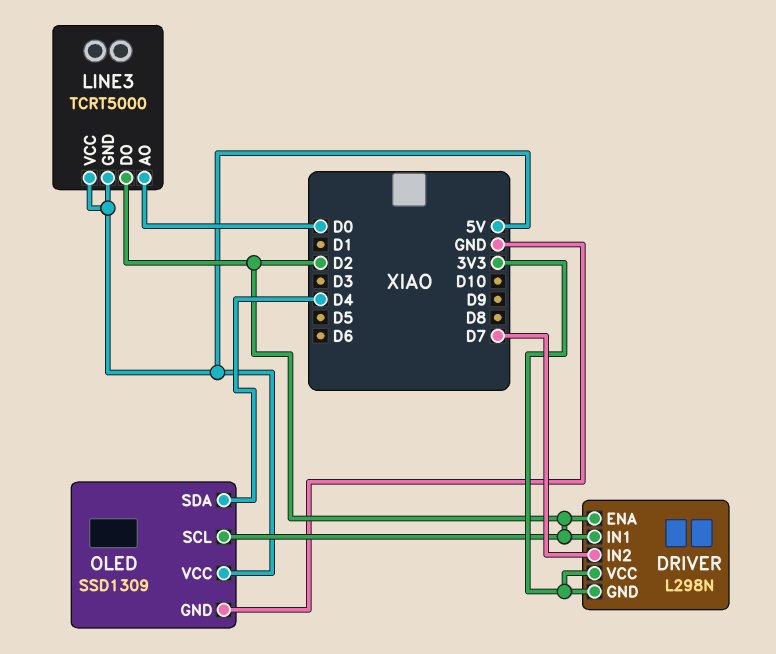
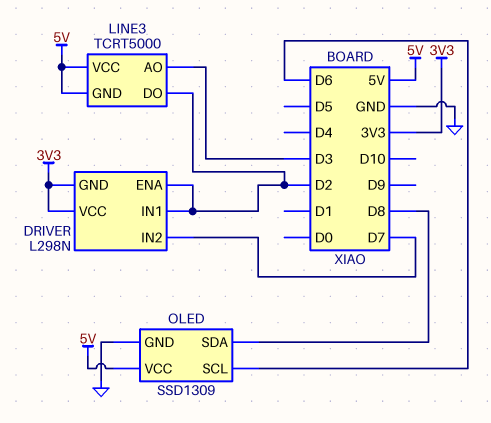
LINE3 pin AO: D0 -> D3
OLED pin SCL: D2 -> D6
OLED pin SDA: D4 -> D8

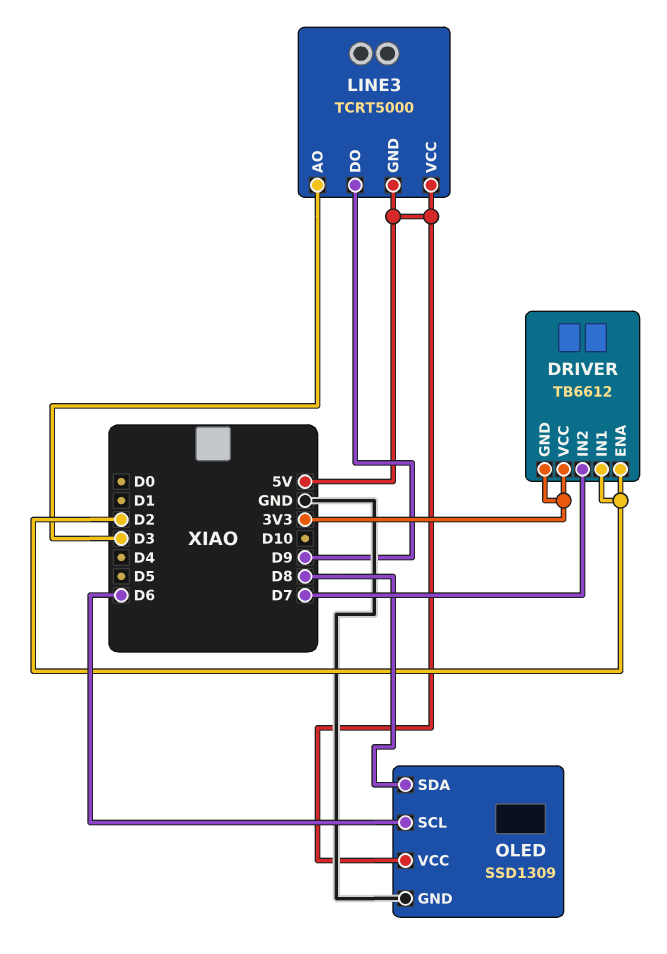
DRIVER: L298N -> TB6612
LINE3 pin DO: D2 -> D9

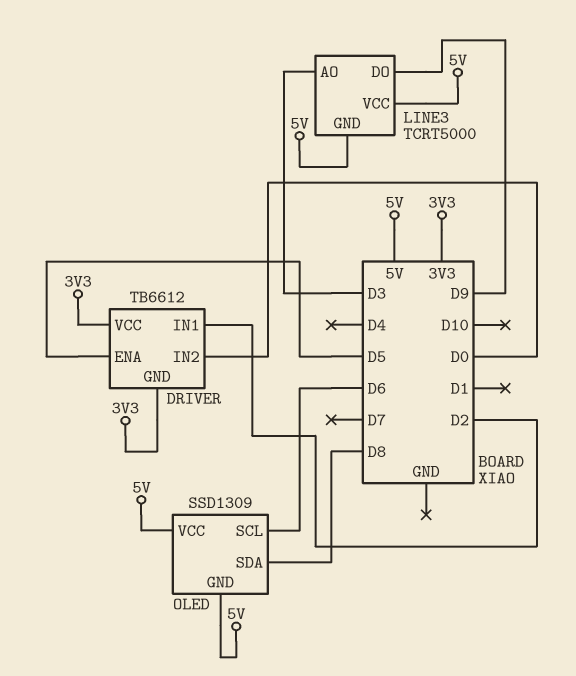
DRIVER pin ENA: D2 -> D5
DRIVER pin IN2: D7 -> D0
OLED pin GND: GND -> 5V

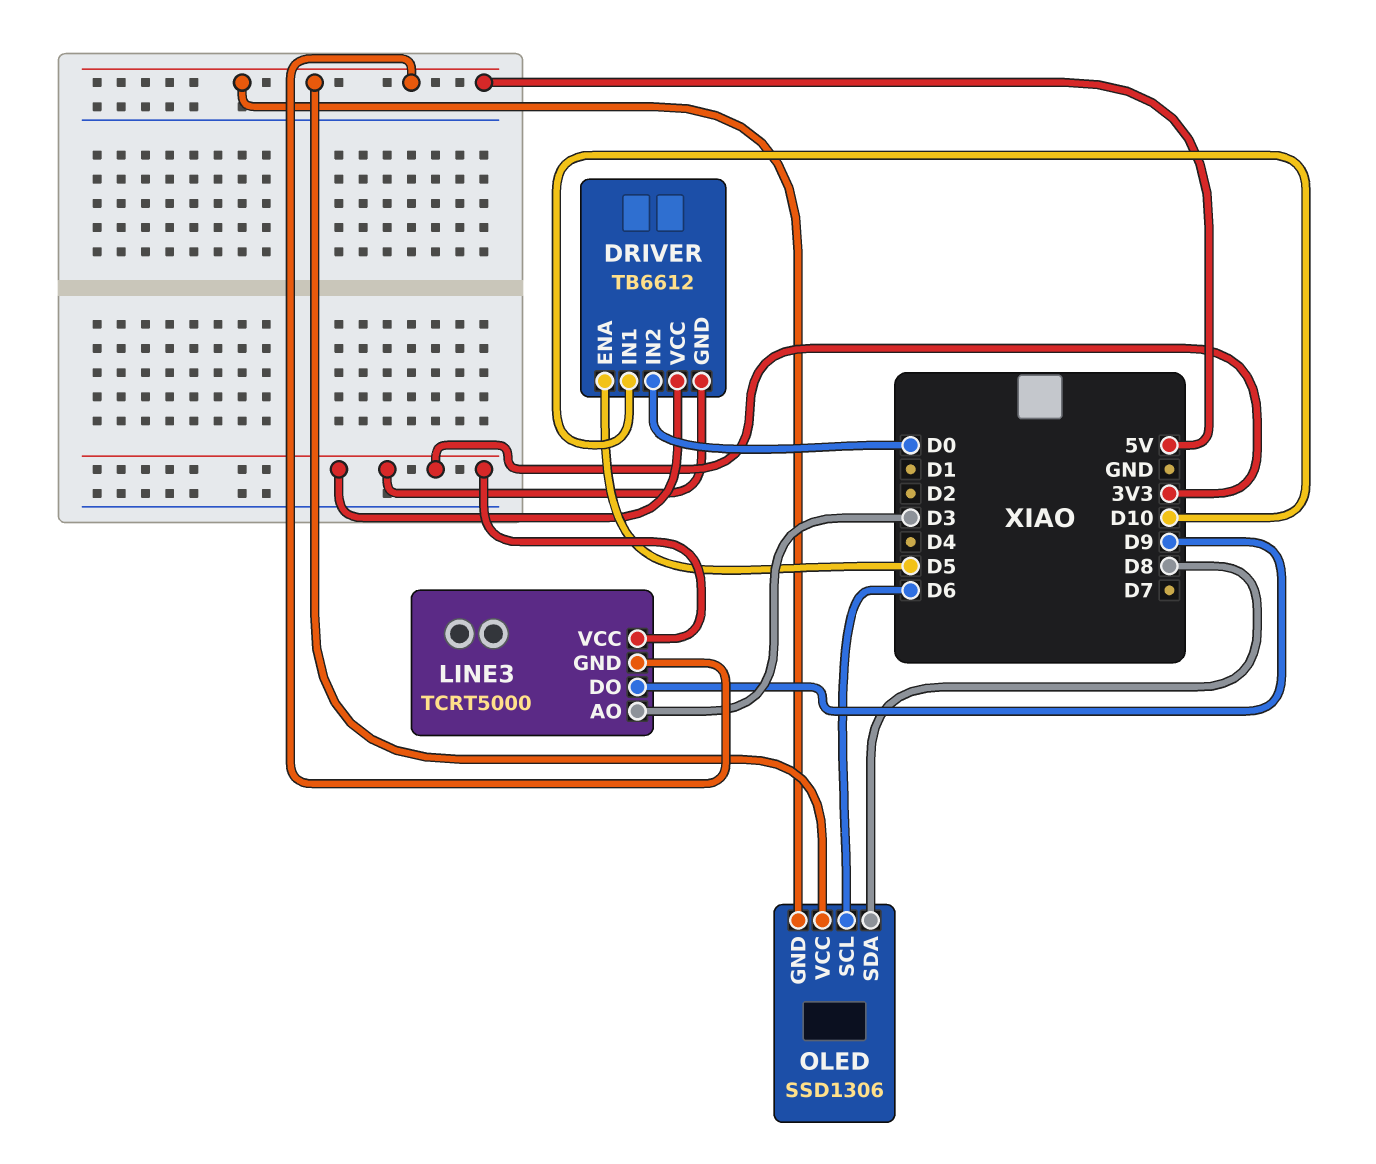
DRIVER pin IN1: D2 -> D10
LINE3 pin VCC: 5V -> 3V3
OLED: SSD1309 -> SSD1306

